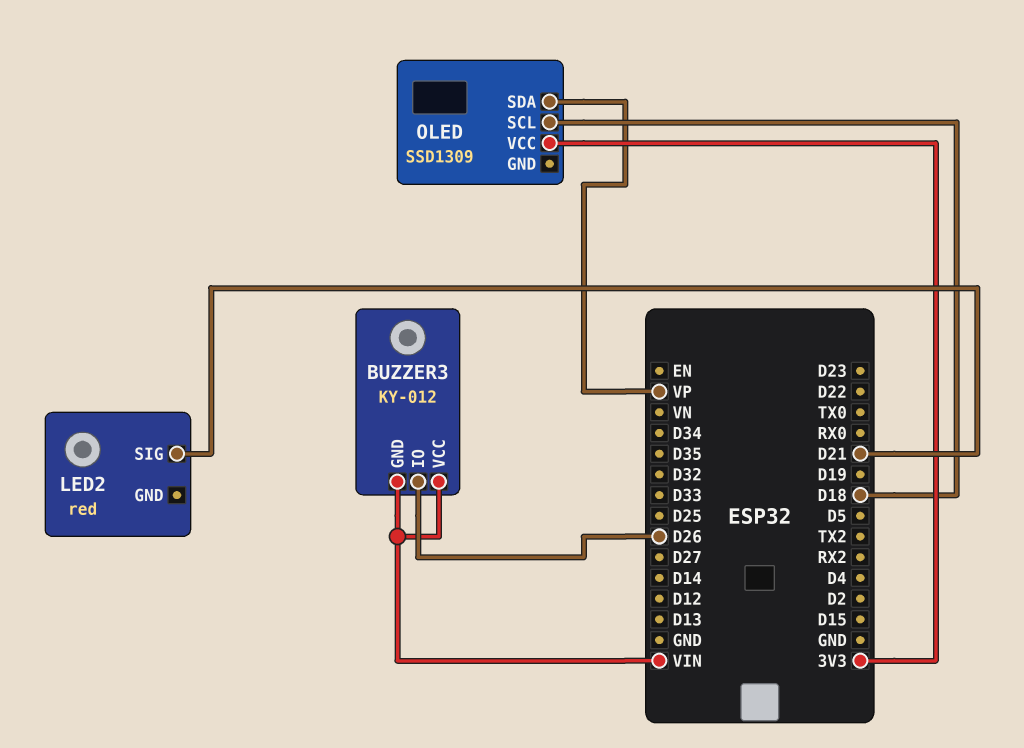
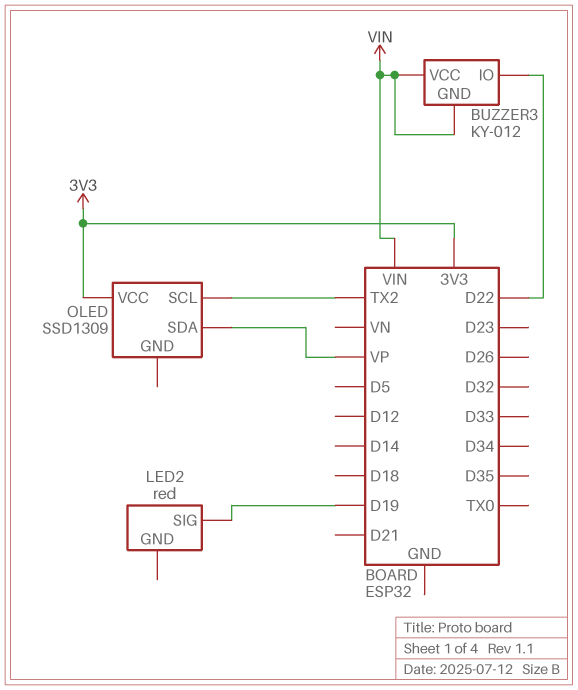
BUZZER3 pin IO: D26 -> D22
LED2 pin SIG: D21 -> D19
OLED pin SCL: D18 -> TX2

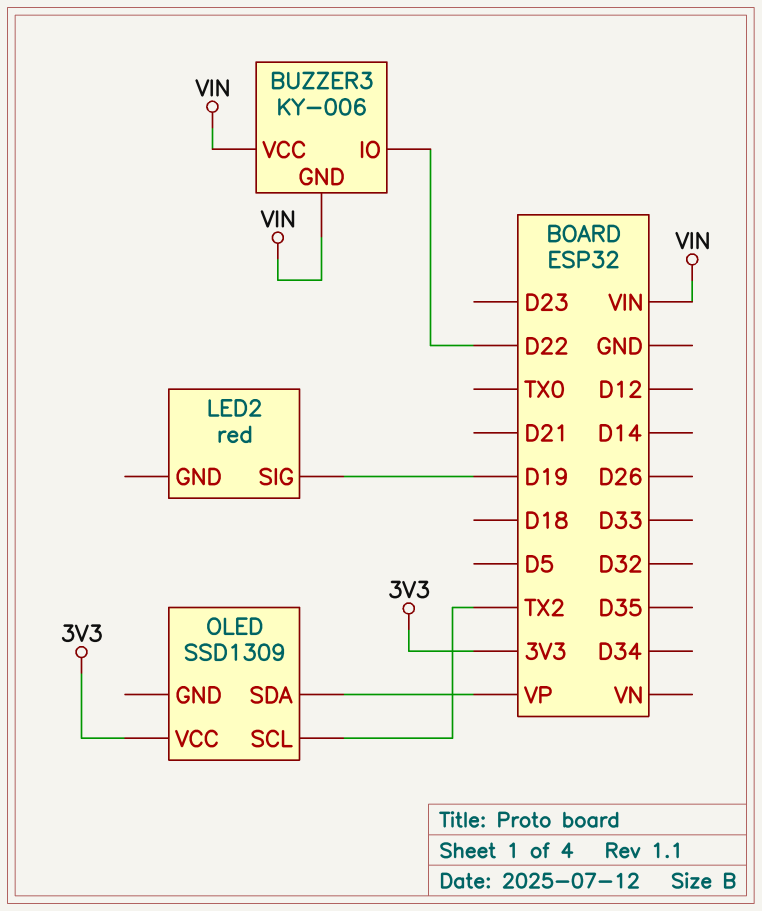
BUZZER3: KY-012 -> KY-006

